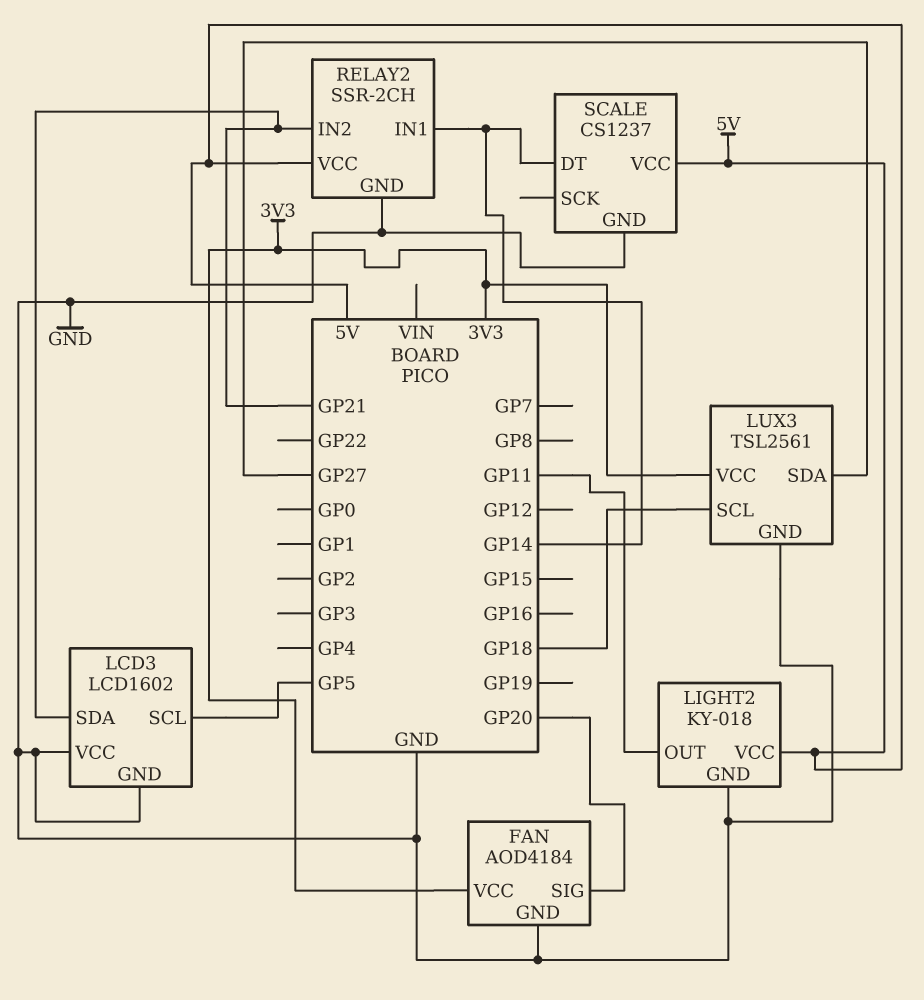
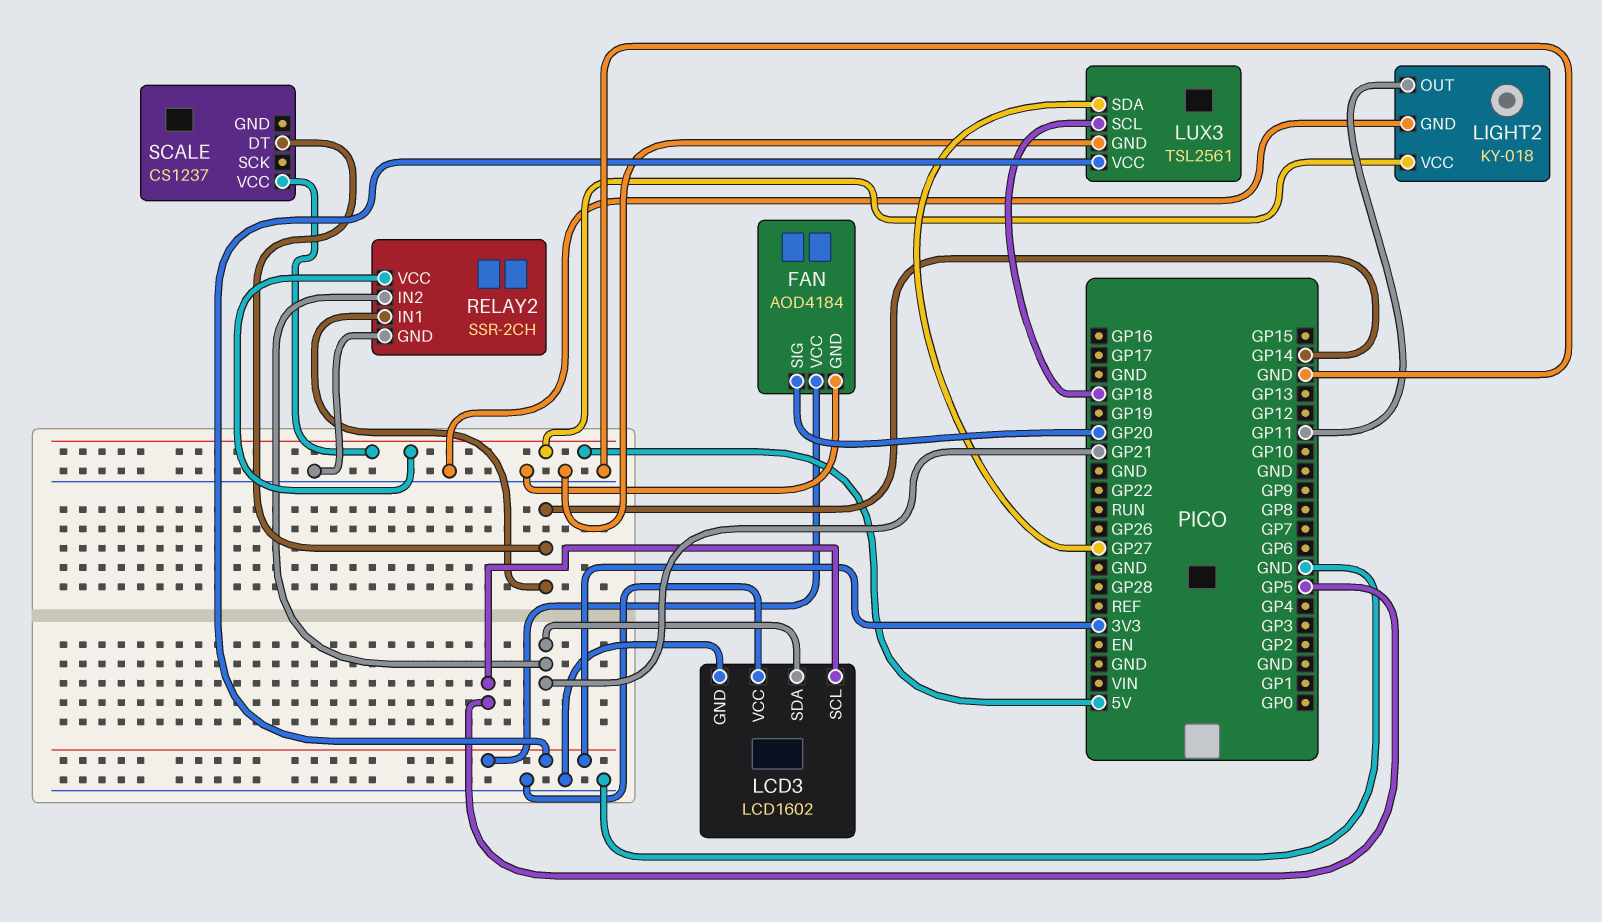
SCALE pin GND: GND -> none

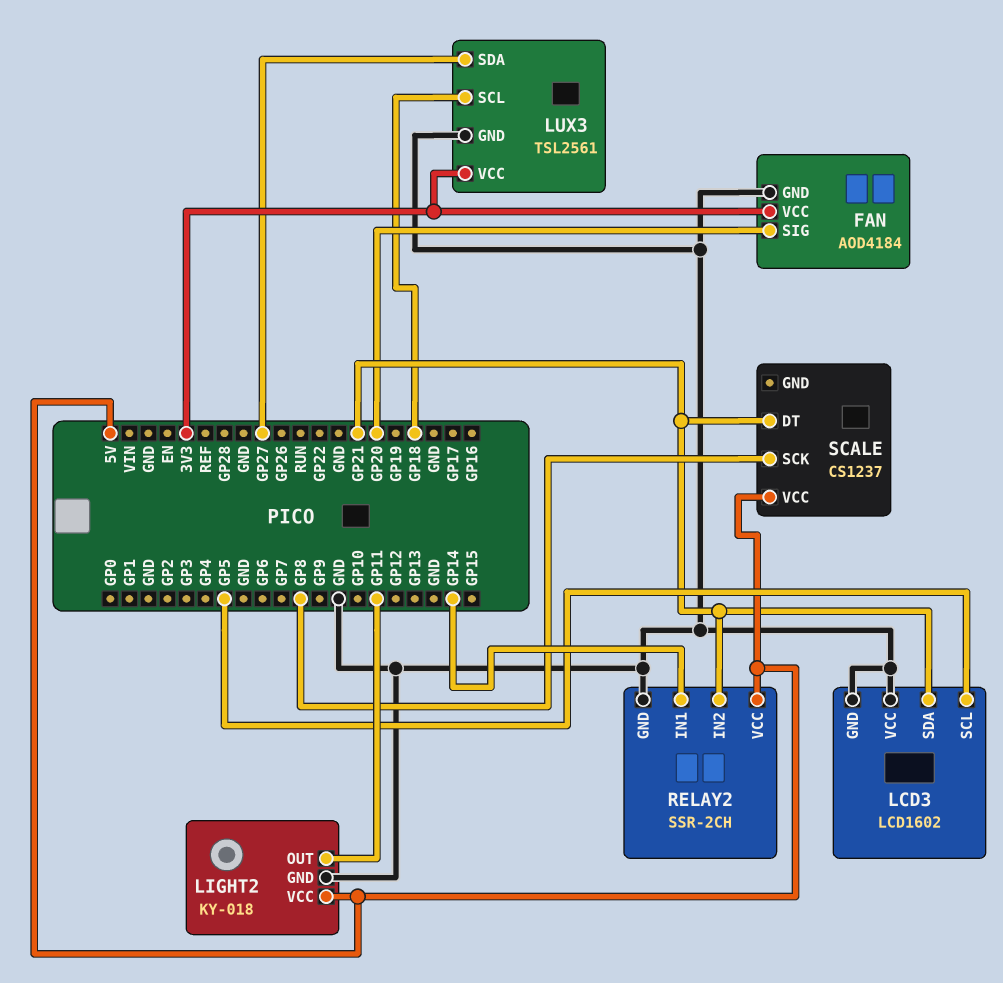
SCALE pin DT: GP14 -> GP21
SCALE pin SCK: none -> GP8

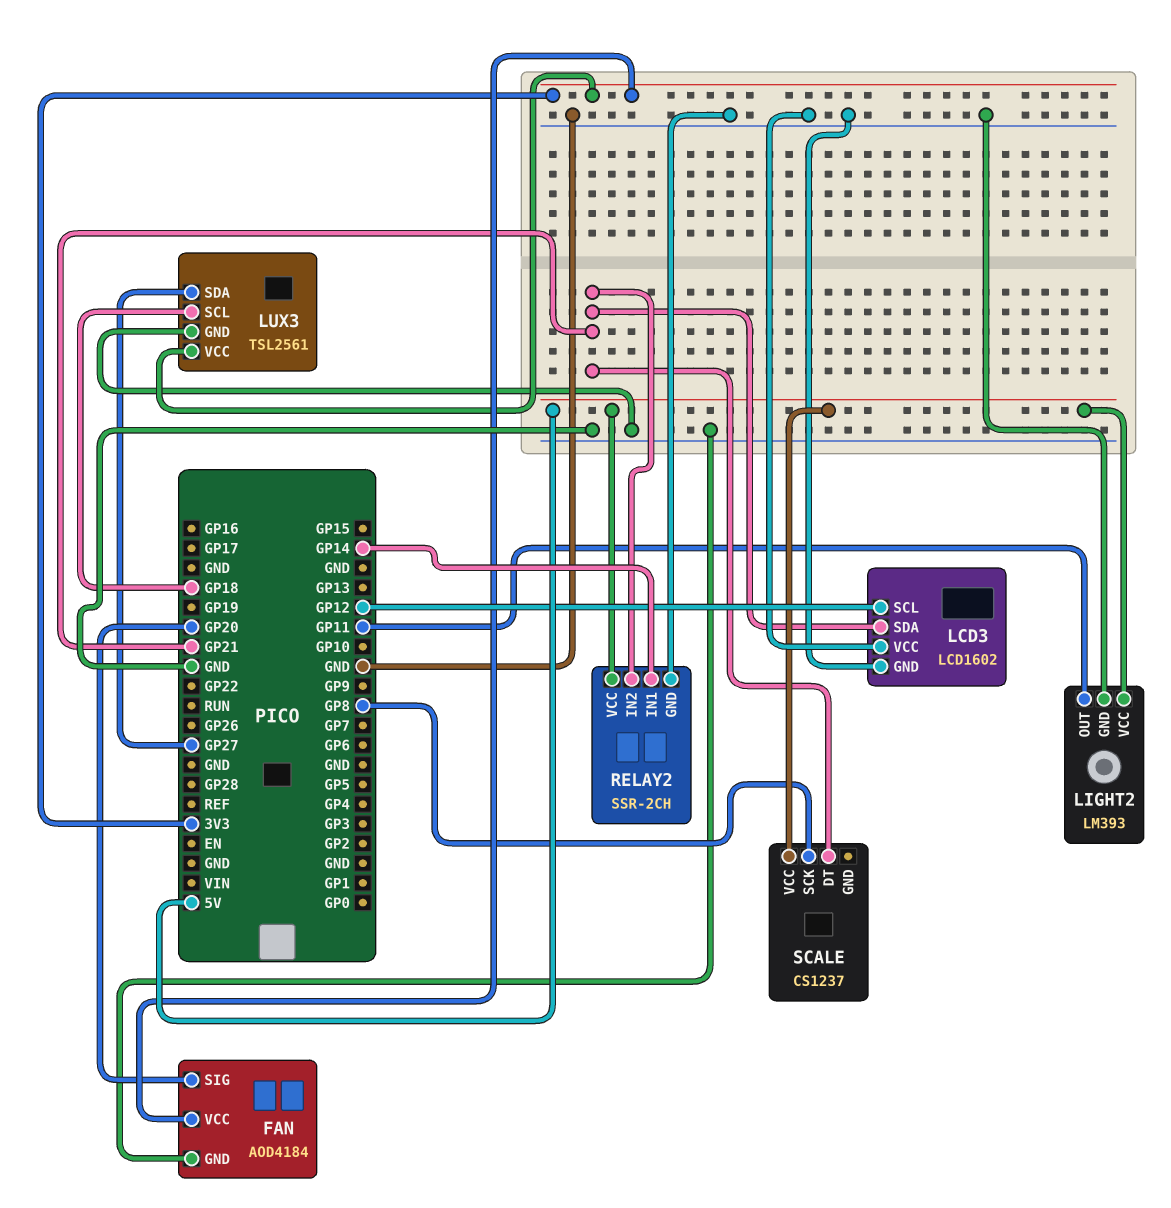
LCD3 pin SCL: GP5 -> GP12
LIGHT2: KY-018 -> LM393

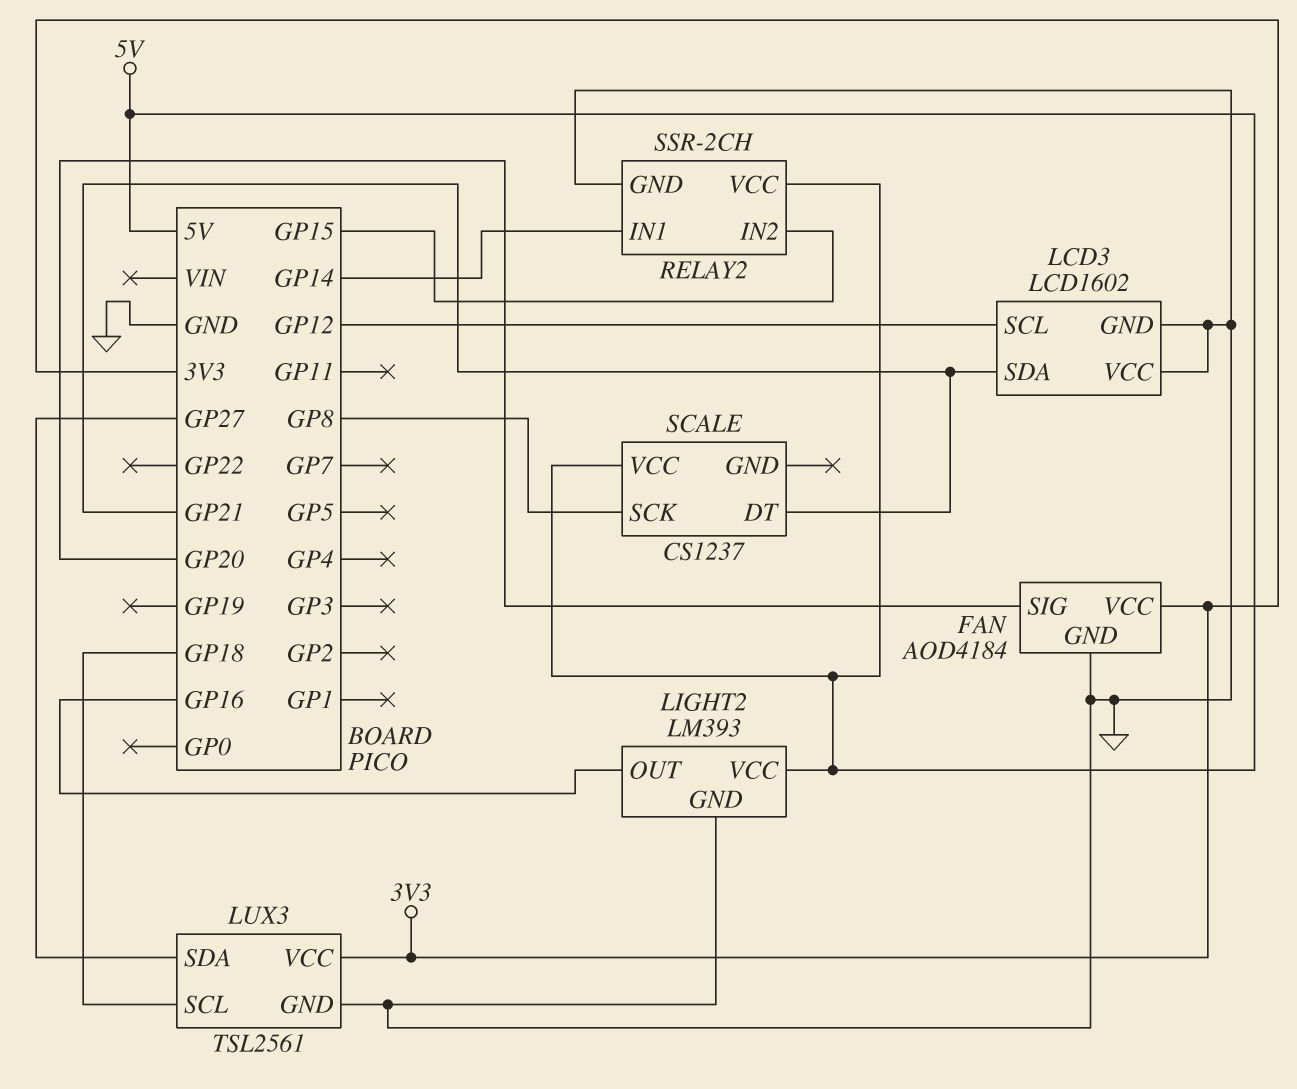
LIGHT2 pin OUT: GP11 -> GP16
RELAY2 pin IN2: GP21 -> GP15

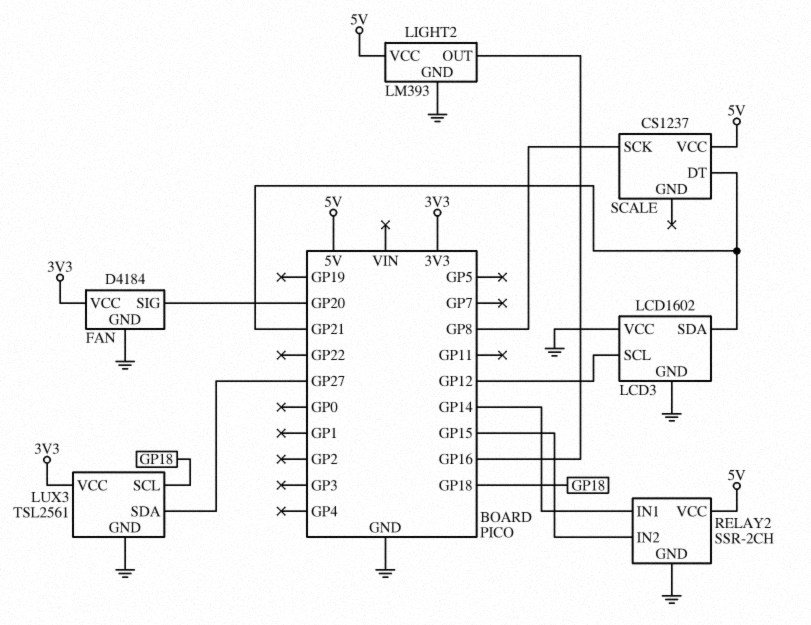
FAN: AOD4184 -> D4184

